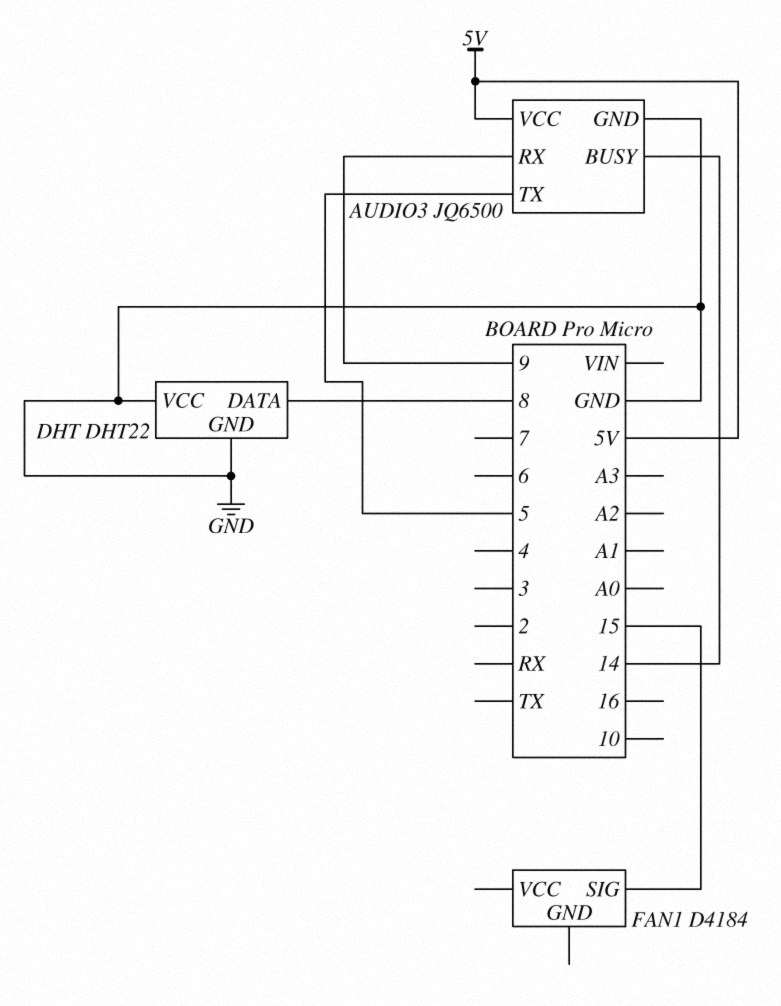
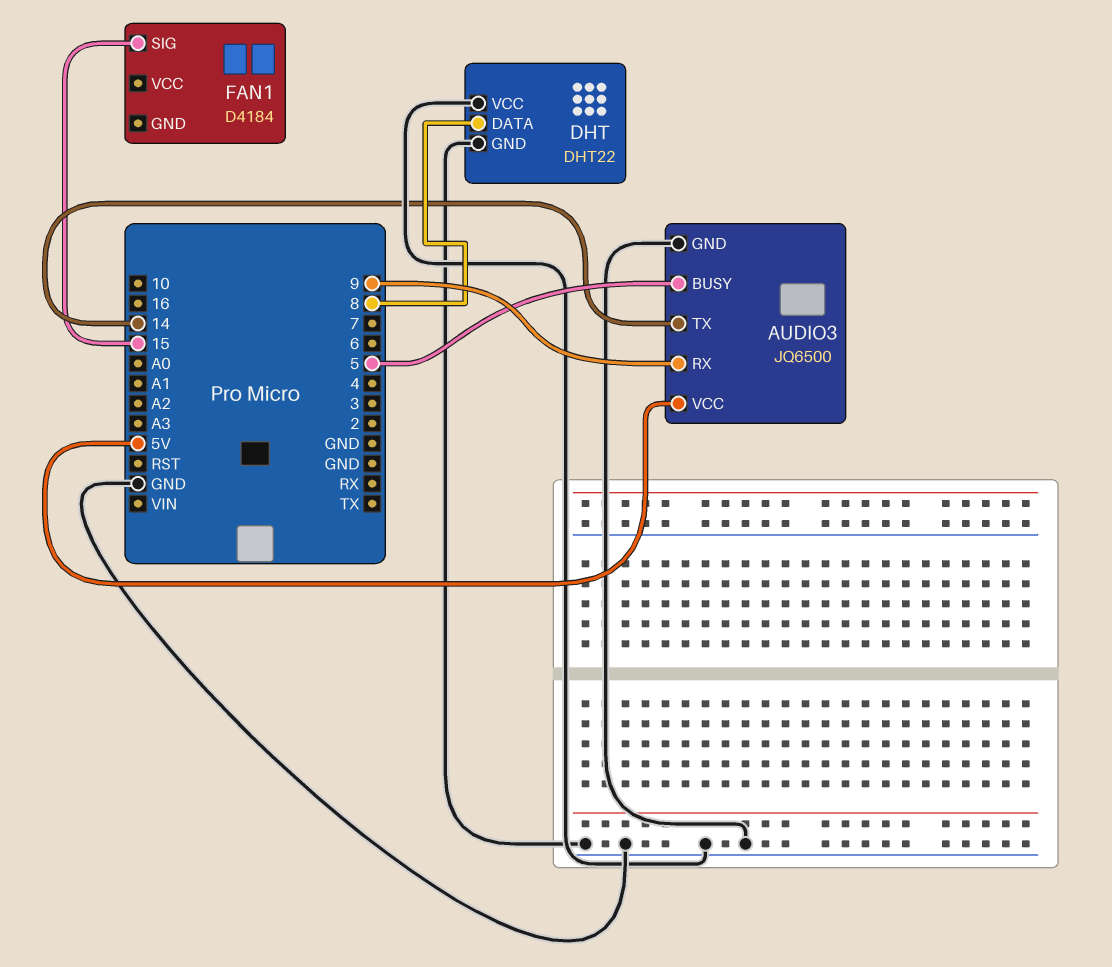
AUDIO3 pin BUSY: 14 -> 5
AUDIO3 pin TX: 5 -> 14

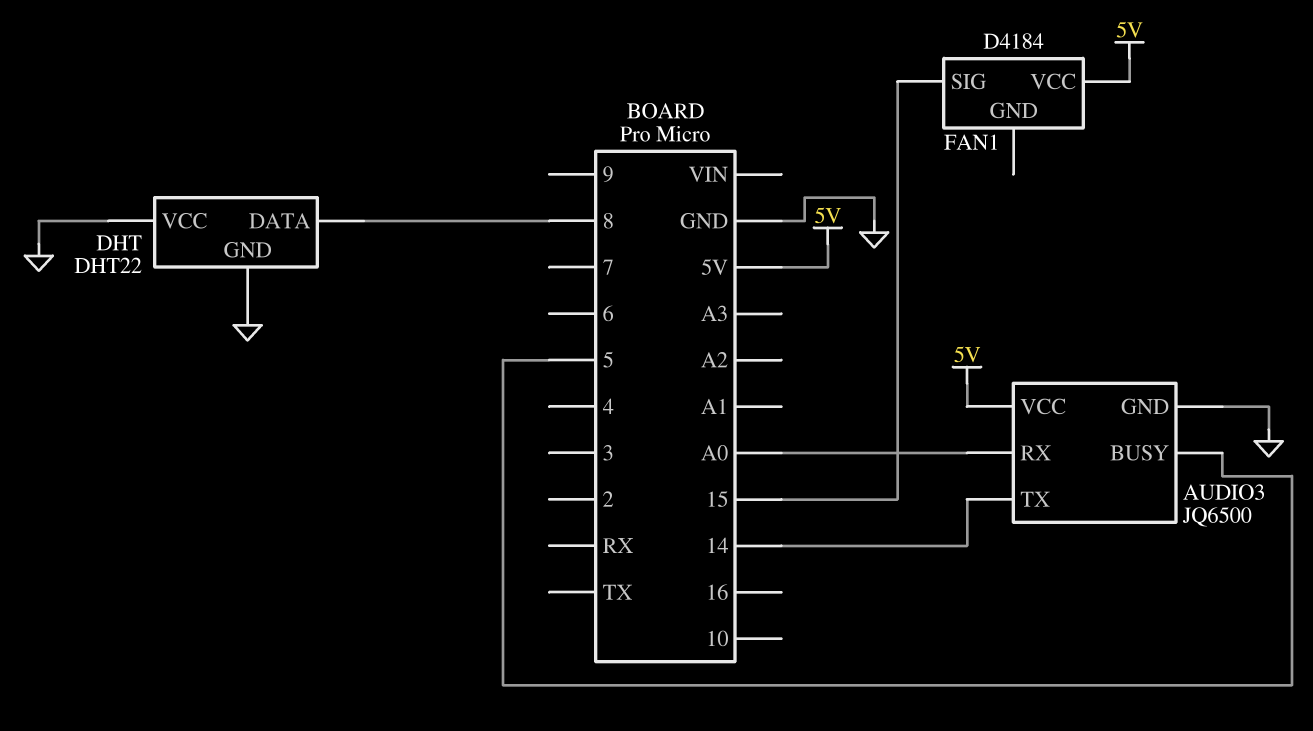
AUDIO3 pin RX: 9 -> A0
FAN1 pin VCC: none -> 5V

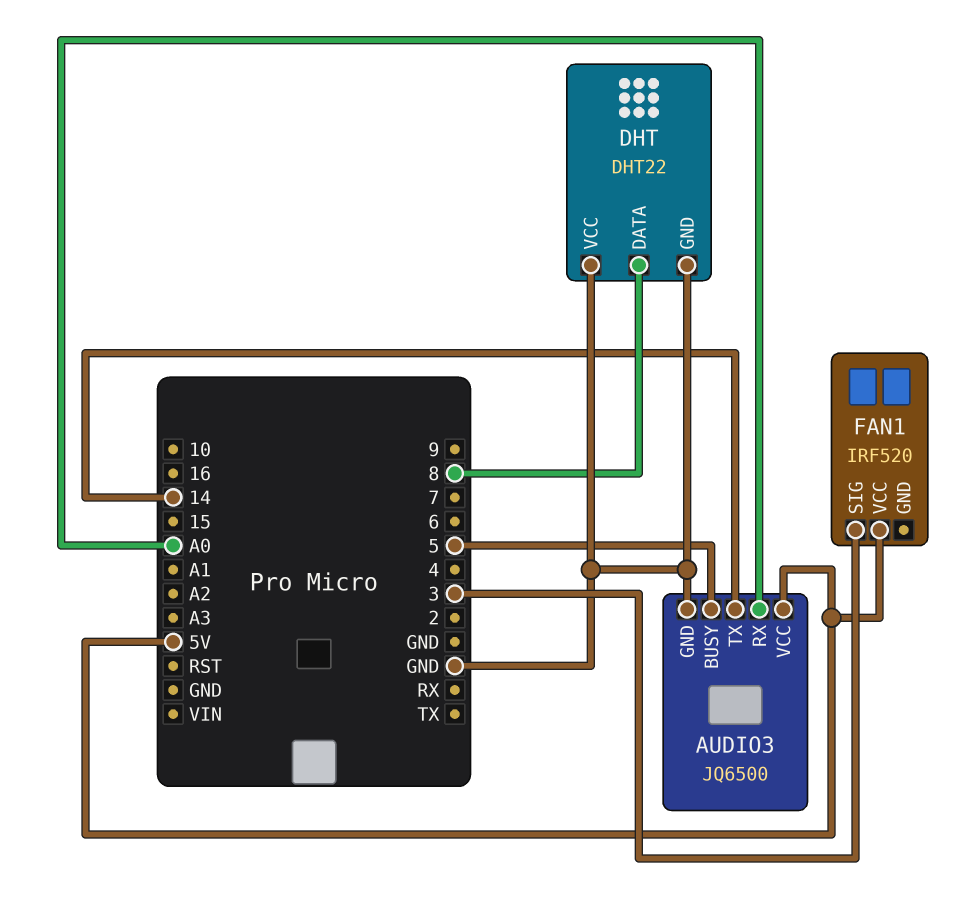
FAN1: D4184 -> IRF520
FAN1 pin SIG: 15 -> 3

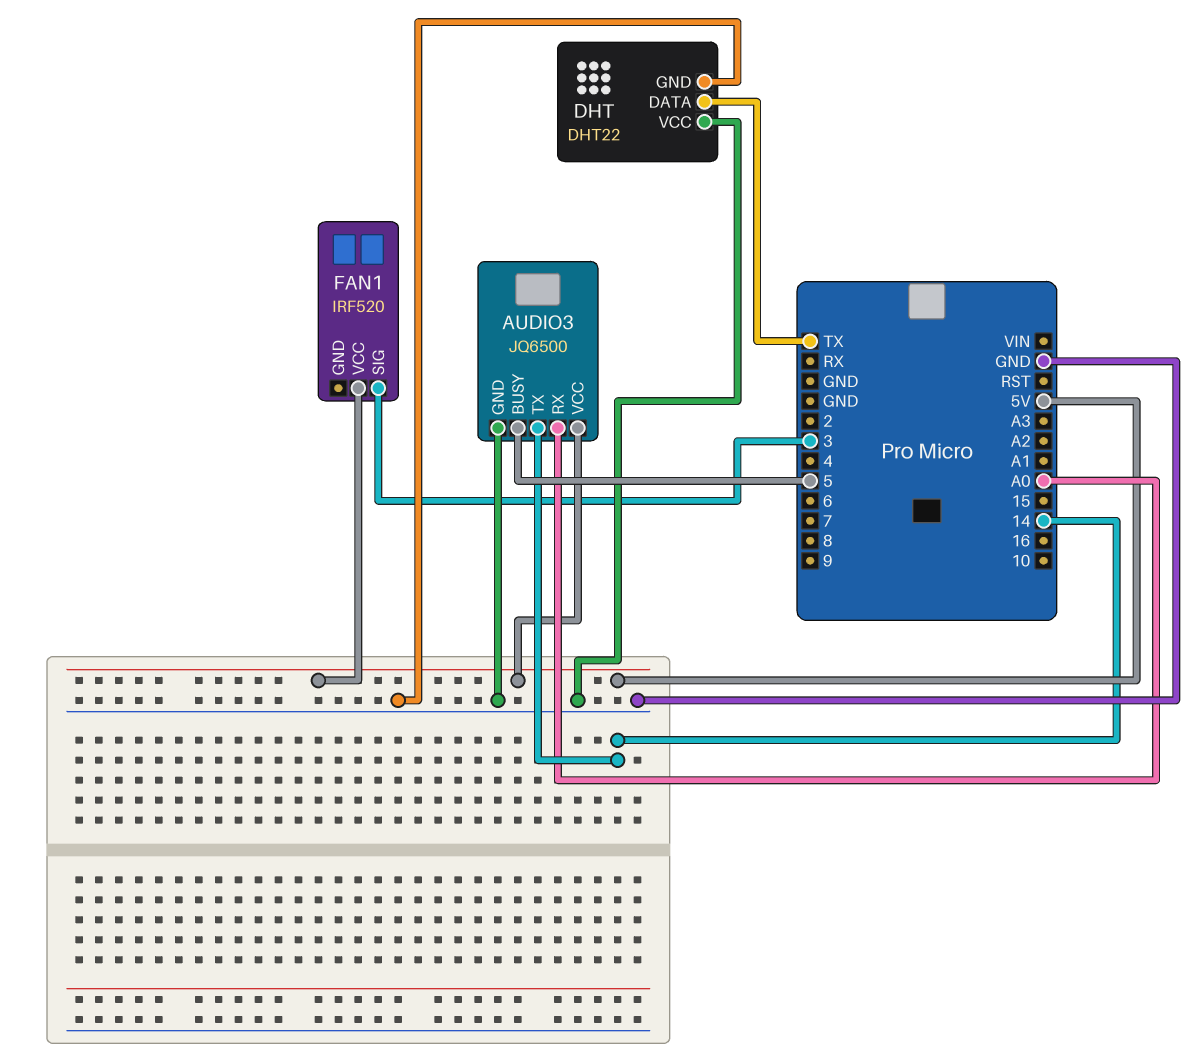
DHT pin DATA: 8 -> TX

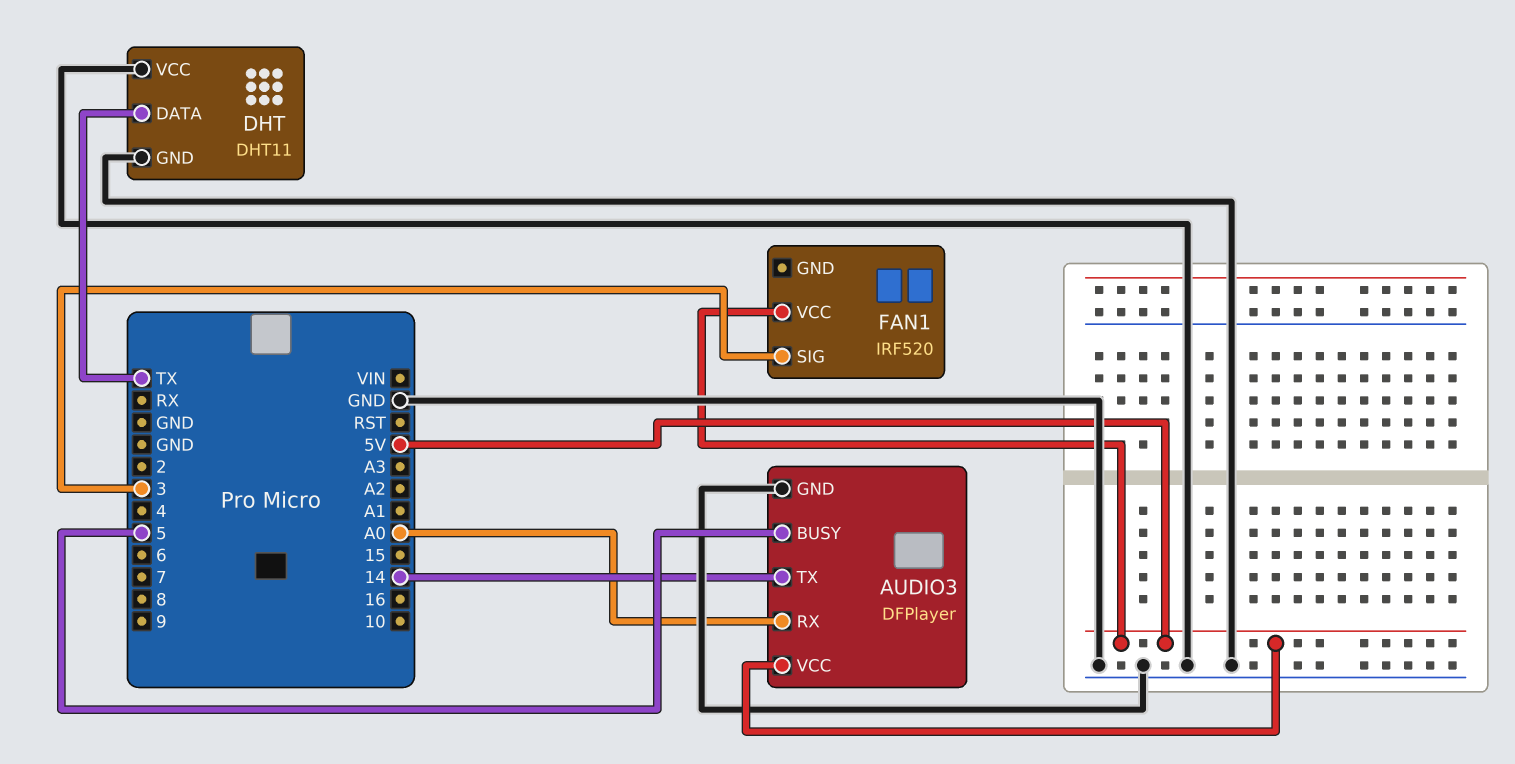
AUDIO3: JQ6500 -> DFPlayer
DHT: DHT22 -> DHT11

